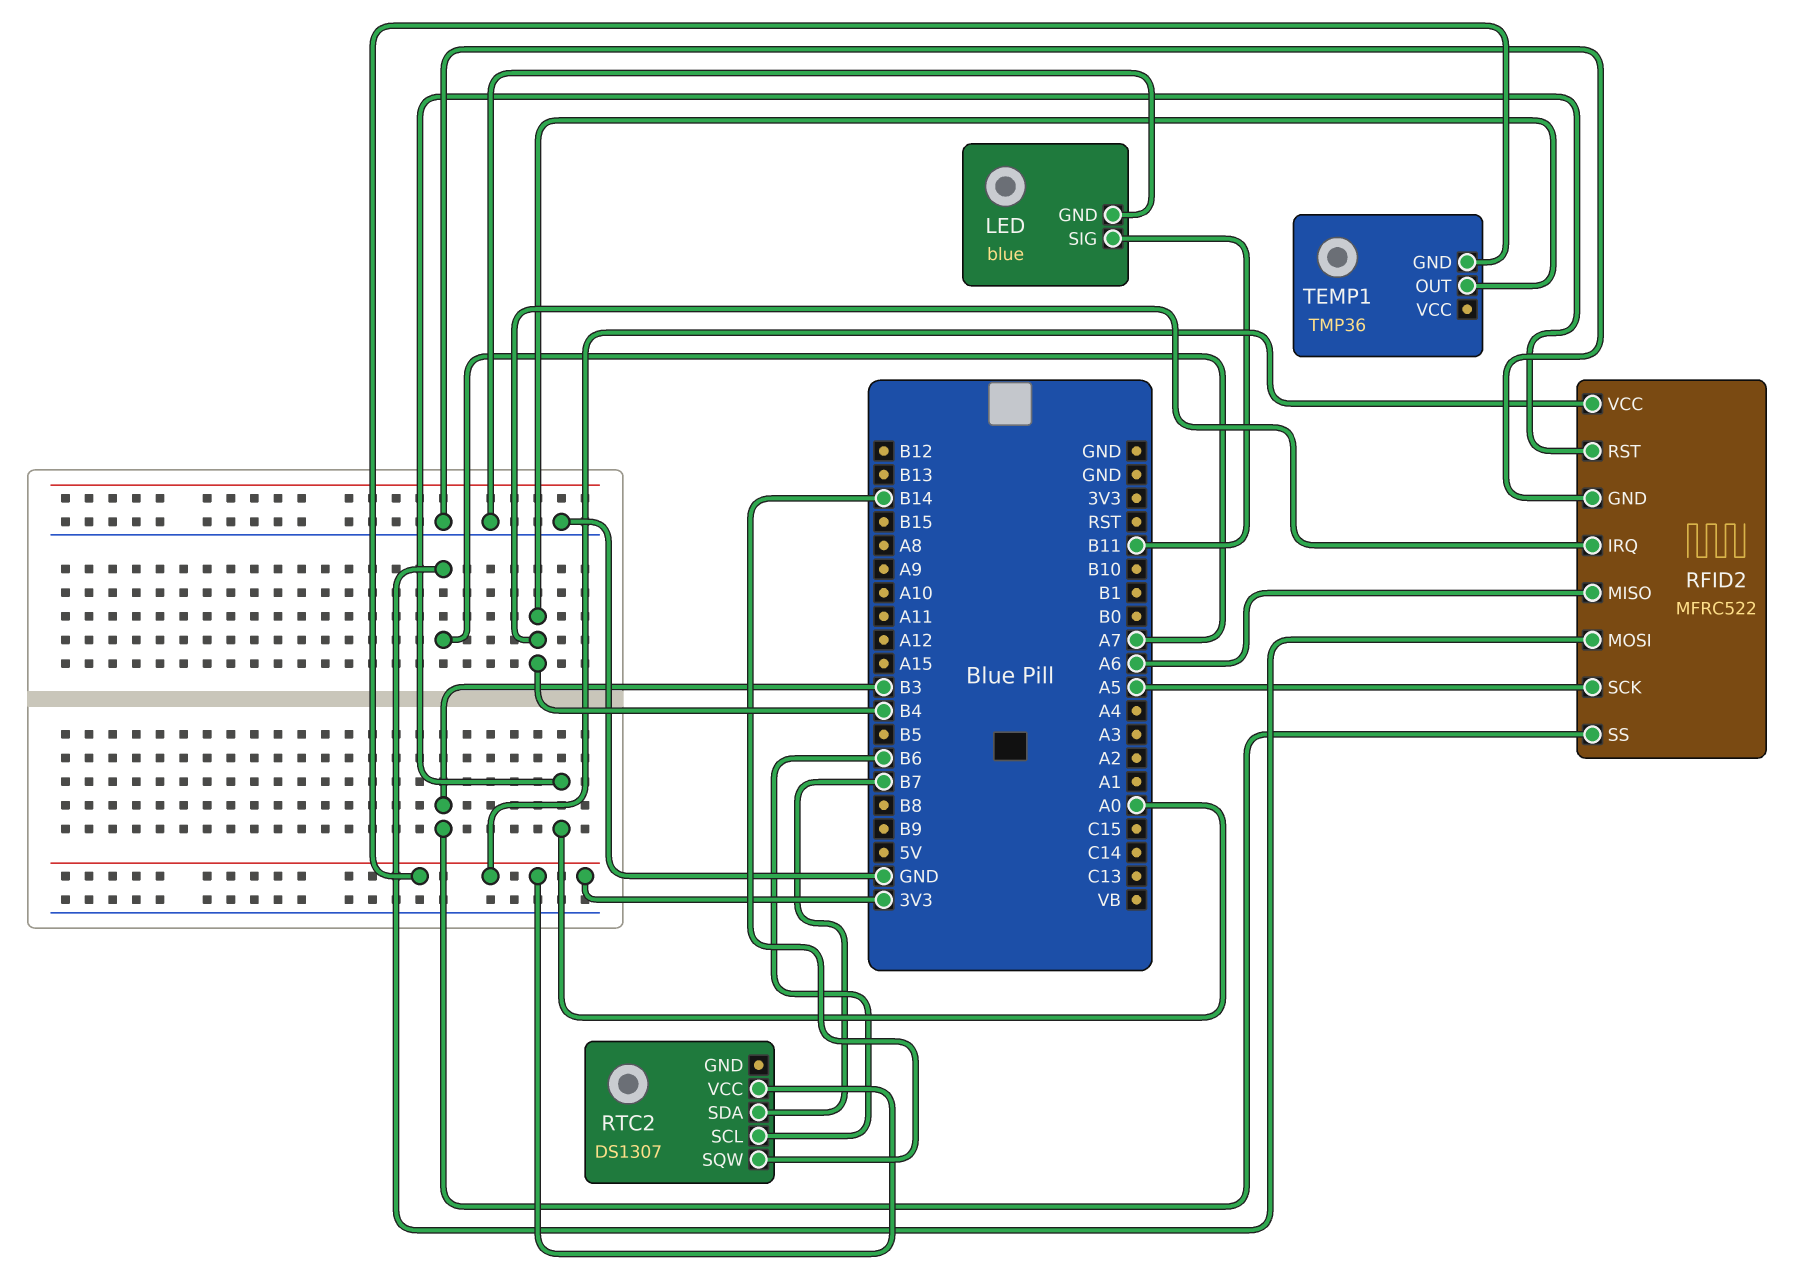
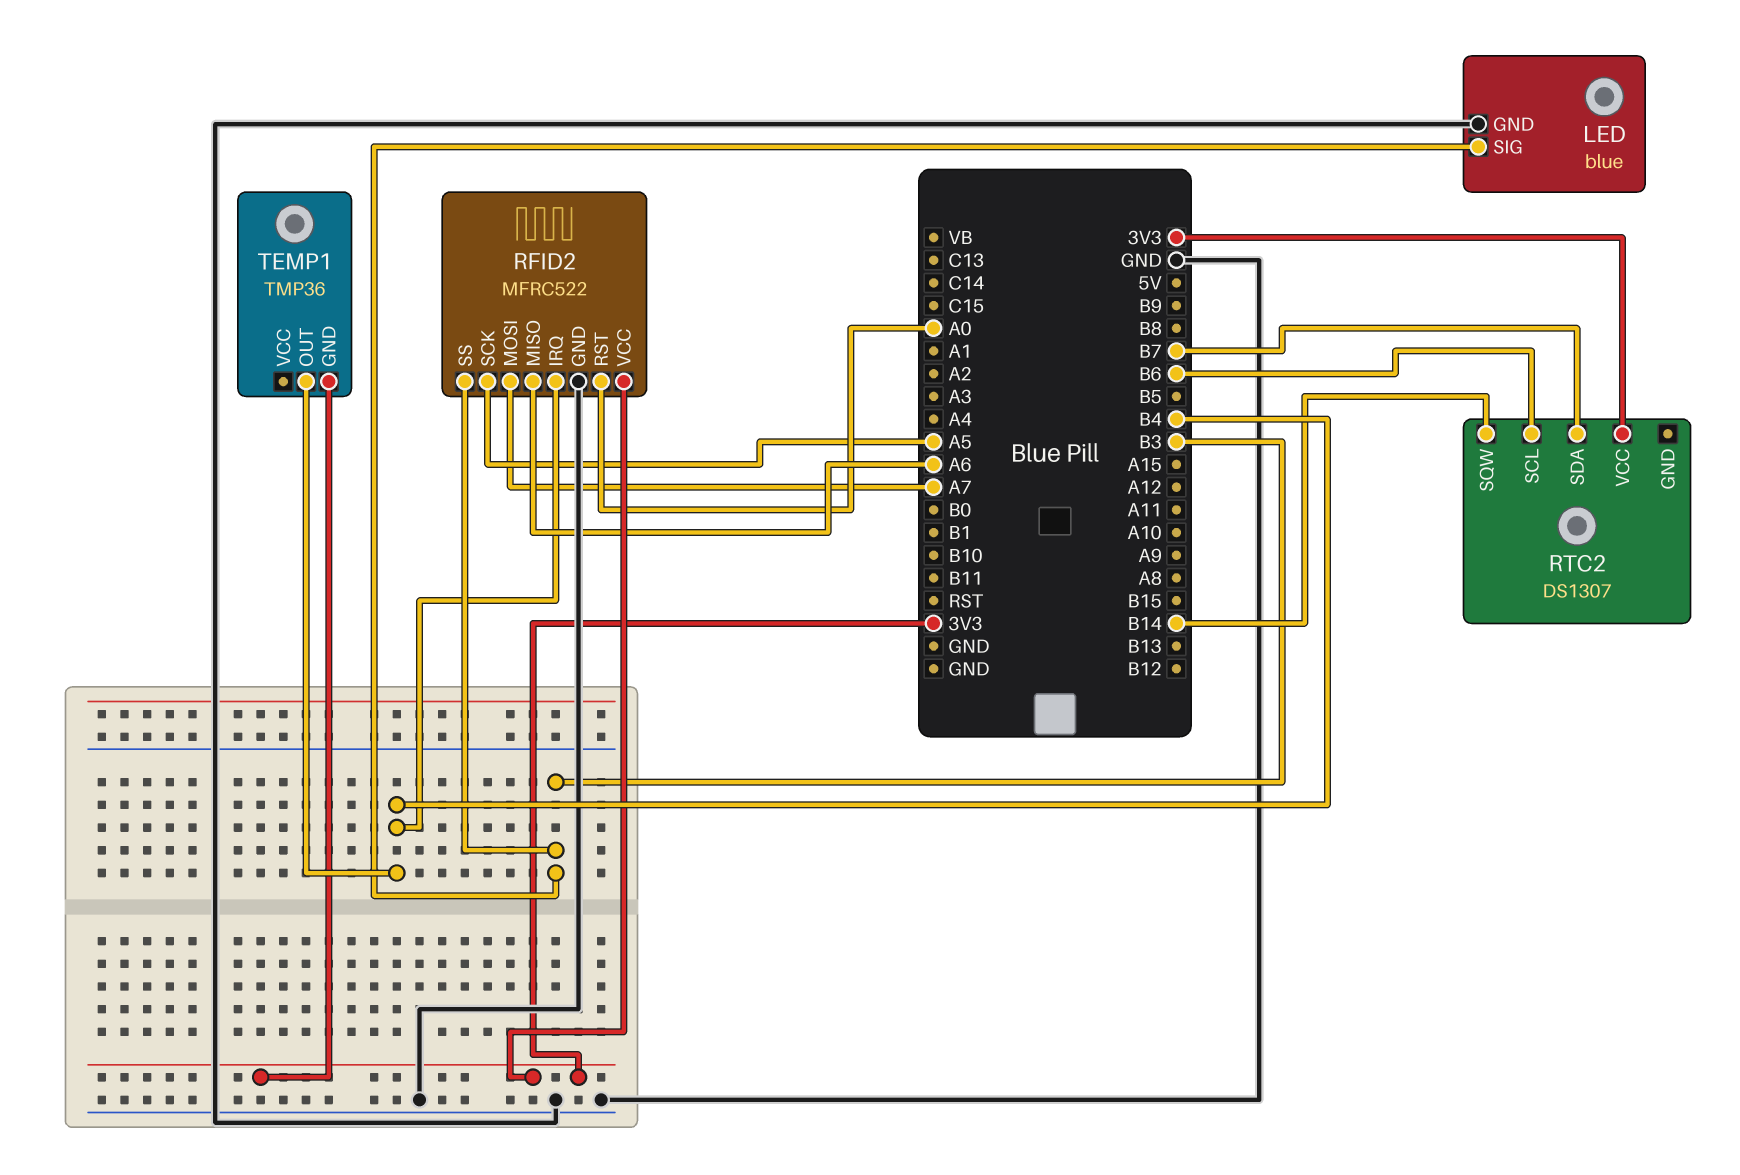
LED pin SIG: B11 -> B3

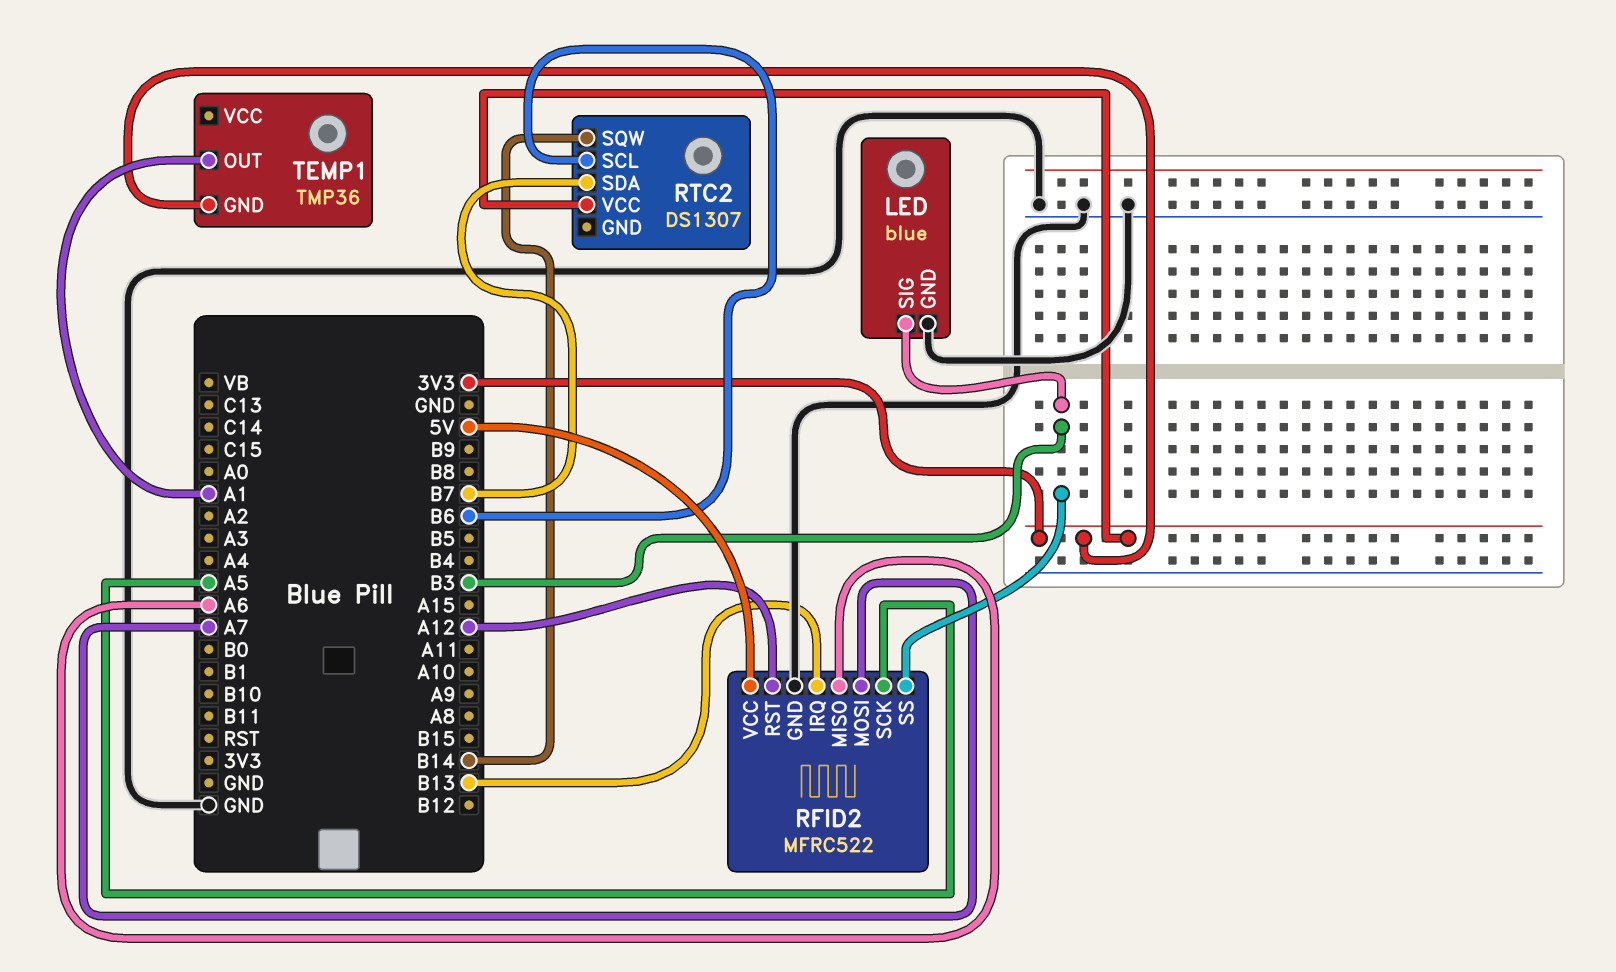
RFID2 pin IRQ: B4 -> B13
RFID2 pin RST: A0 -> A12
RFID2 pin VCC: 3V3 -> 5V
TEMP1 pin OUT: B4 -> A1

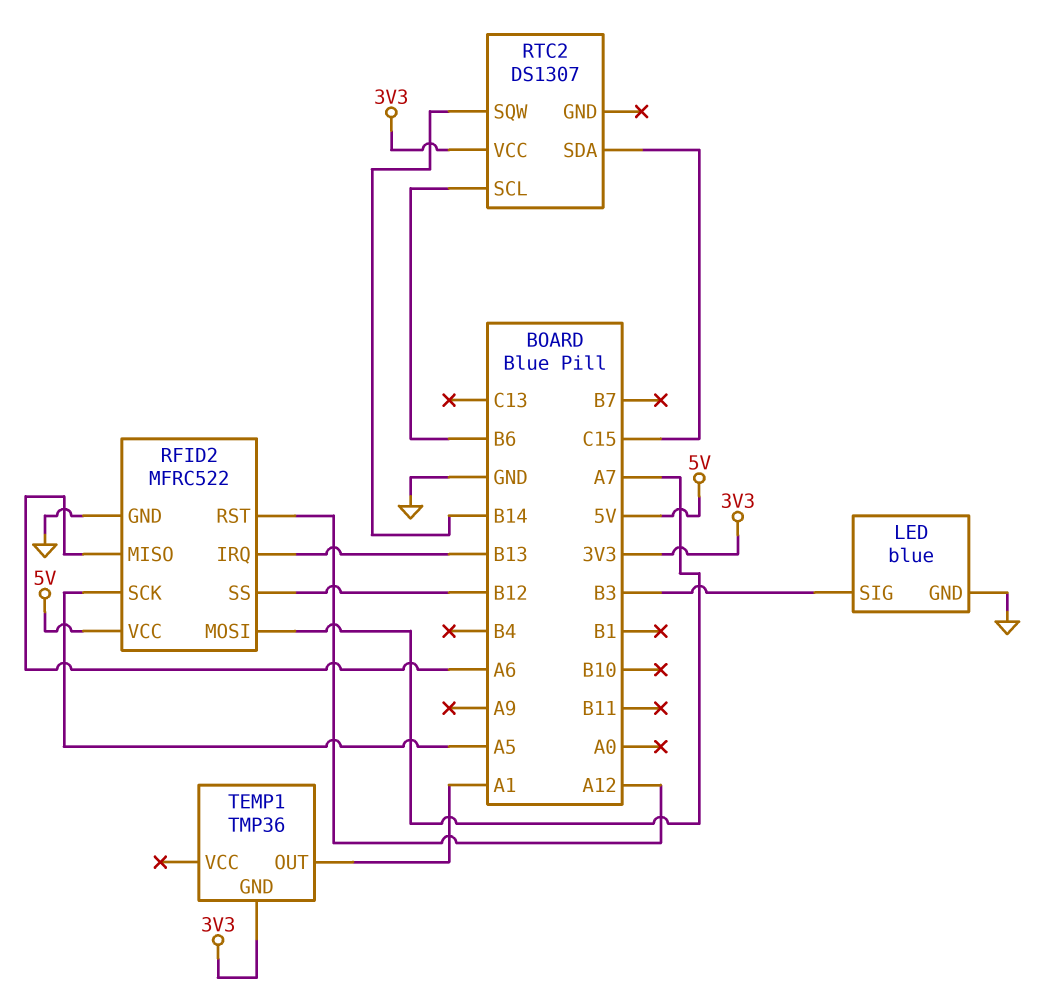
RFID2 pin SS: B3 -> B12
RTC2 pin SDA: B7 -> C15

